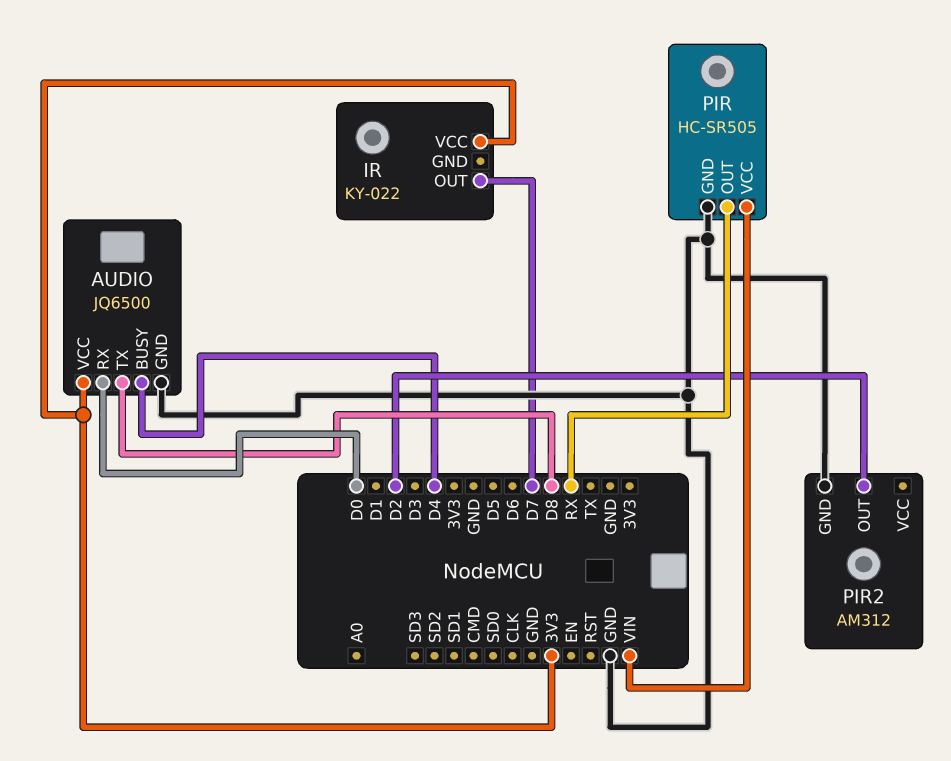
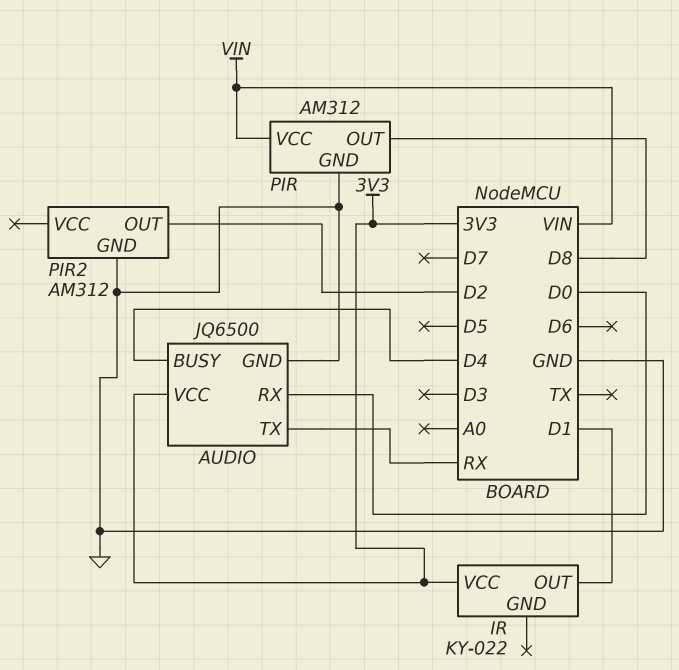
AUDIO pin TX: D8 -> RX
IR pin OUT: D7 -> D1
PIR: HC-SR505 -> AM312
PIR pin OUT: RX -> D8

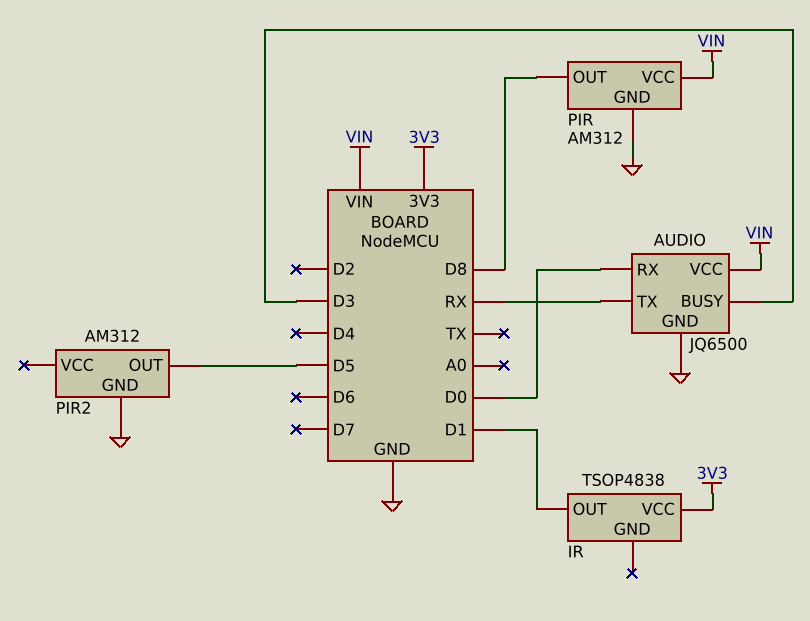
AUDIO pin BUSY: D4 -> D3
AUDIO pin VCC: 3V3 -> VIN
IR: KY-022 -> TSOP4838
PIR2 pin OUT: D2 -> D5

